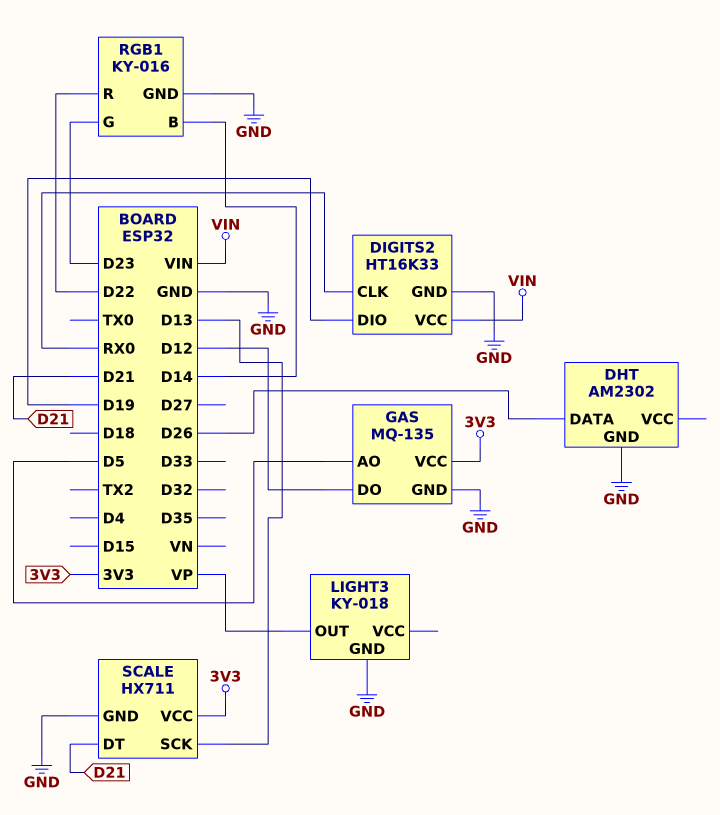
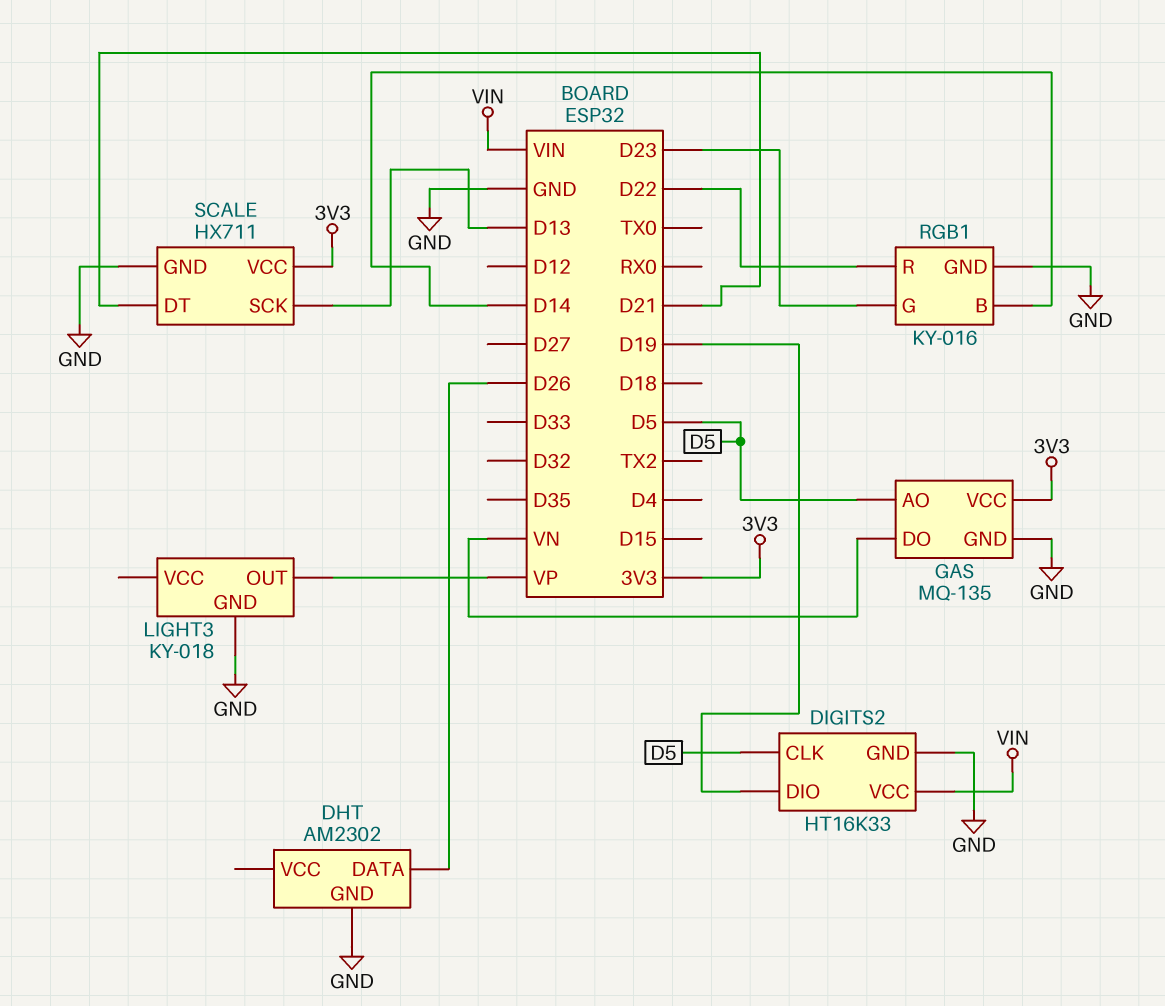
DIGITS2 pin CLK: RX0 -> D5
GAS pin DO: D12 -> VN

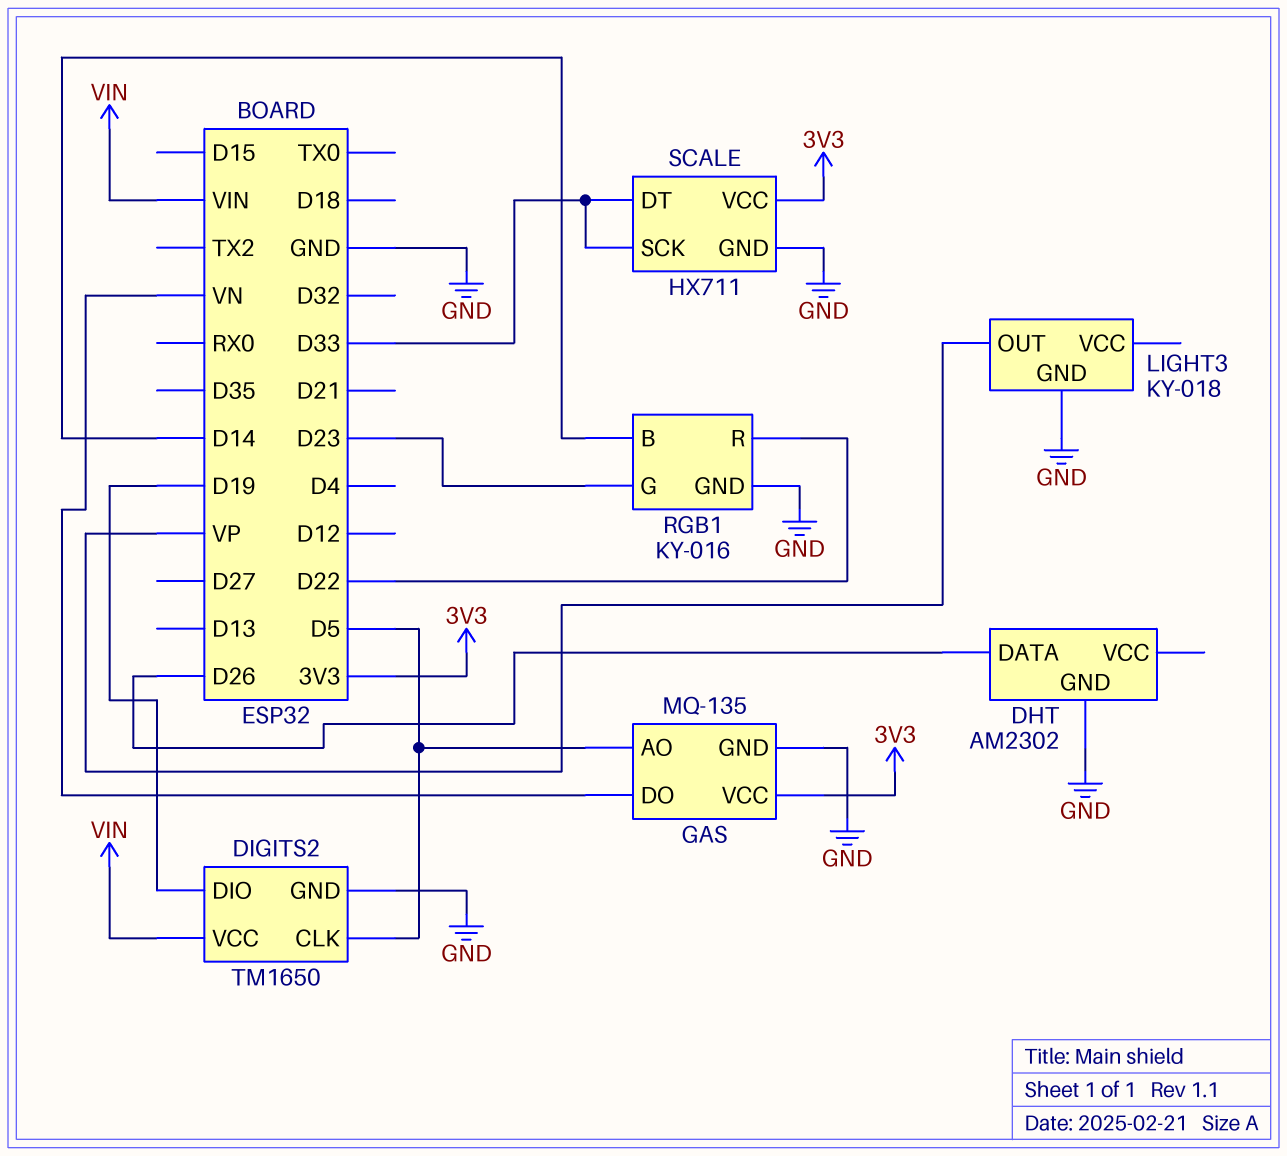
DIGITS2: HT16K33 -> TM1650
SCALE pin DT: D21 -> D33
SCALE pin SCK: D13 -> D33

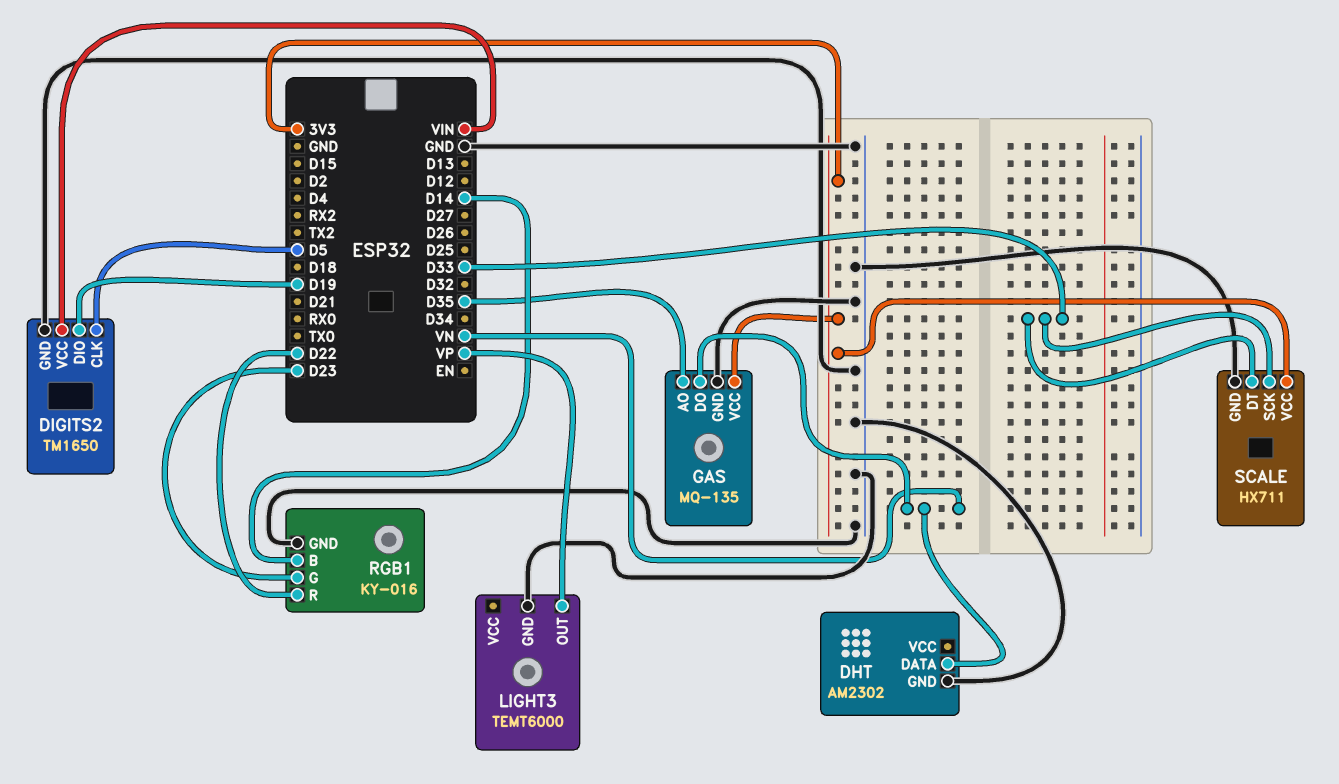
DHT pin DATA: D26 -> VN
GAS pin AO: D5 -> D35
LIGHT3: KY-018 -> TEMT6000

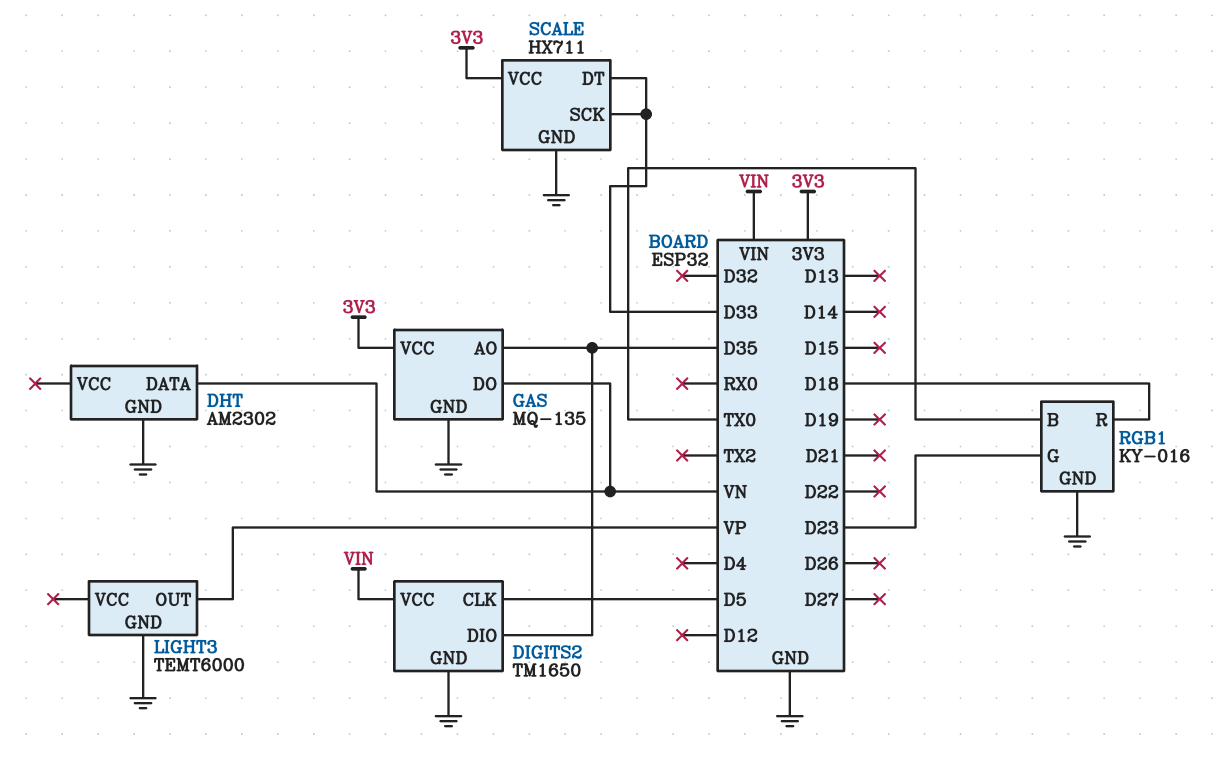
DIGITS2 pin DIO: D19 -> D35
RGB1 pin B: D14 -> TX0
RGB1 pin R: D22 -> D18

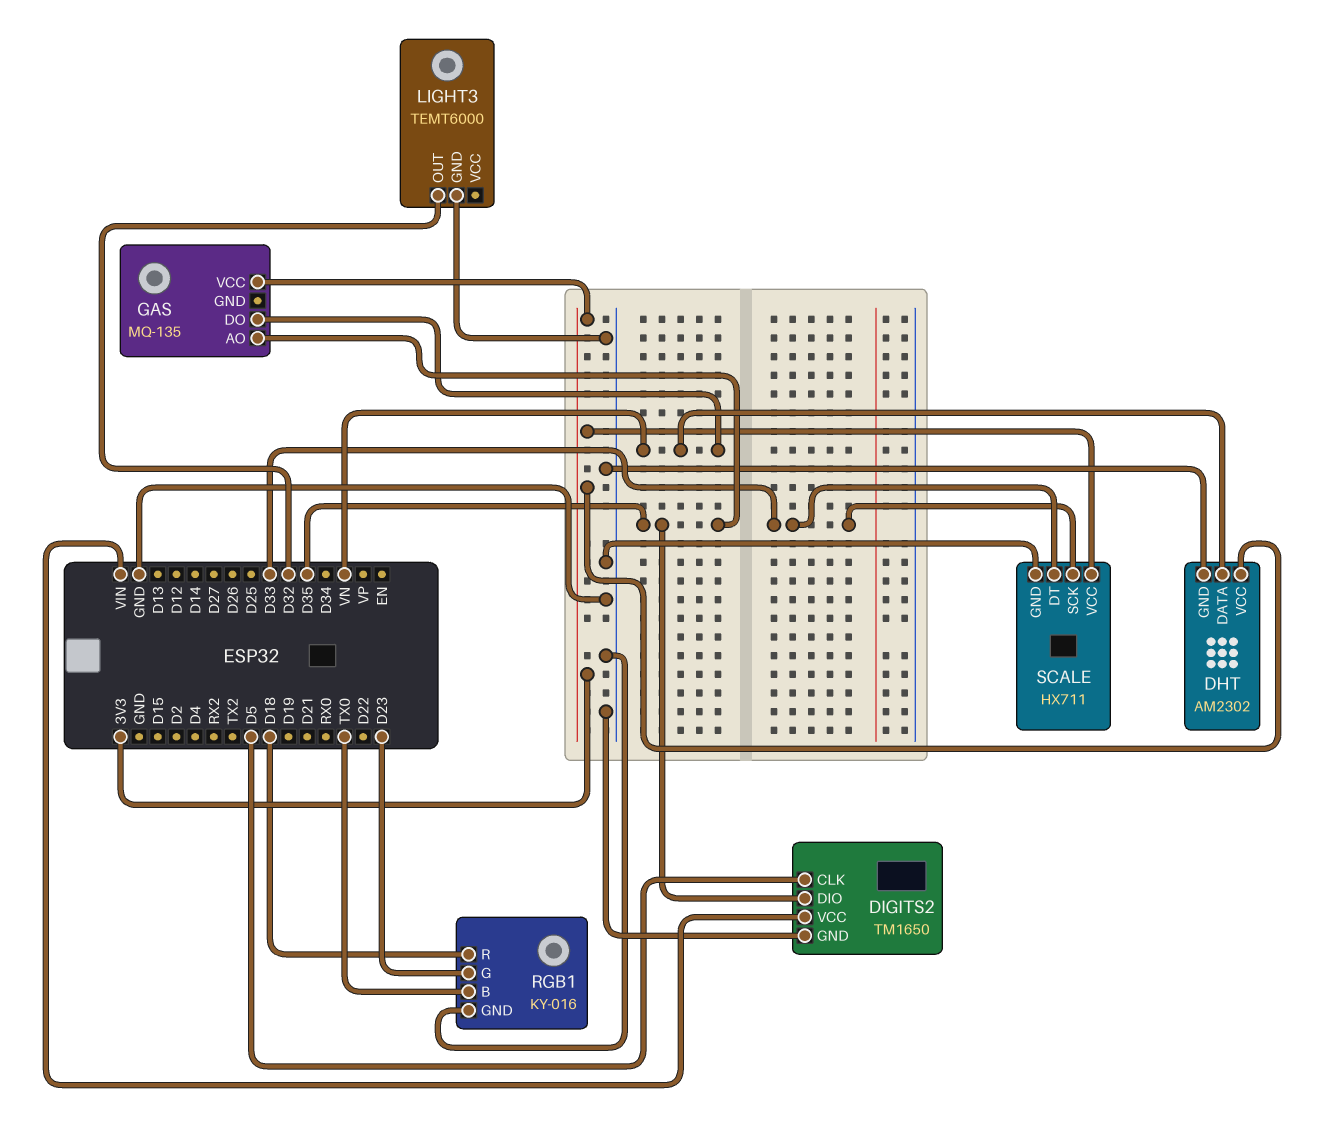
DHT pin VCC: none -> 3V3
GAS pin GND: GND -> none
LIGHT3 pin OUT: VP -> D32

